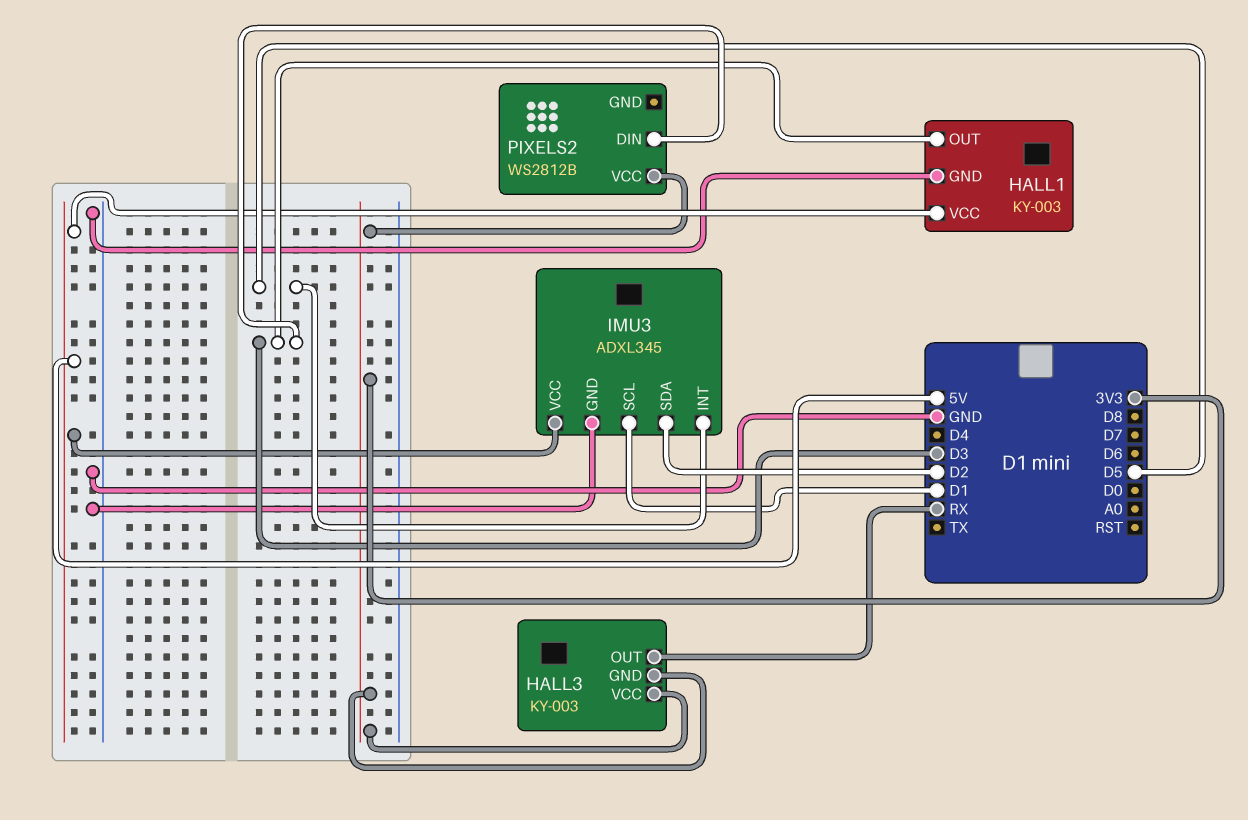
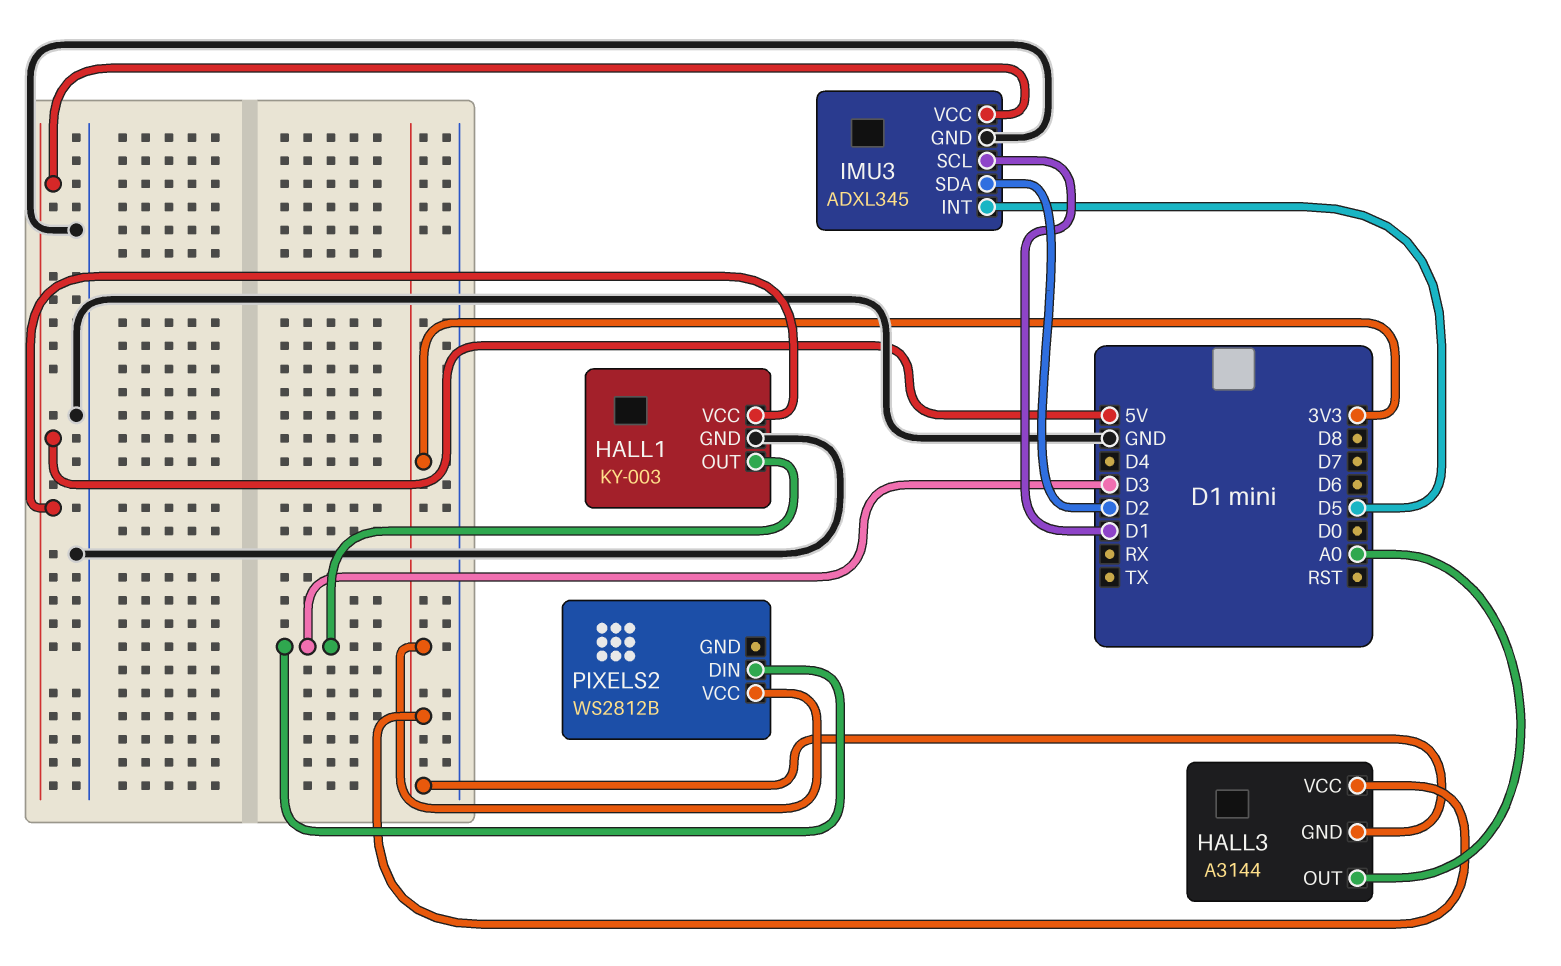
HALL3: KY-003 -> A3144
HALL3 pin OUT: RX -> A0

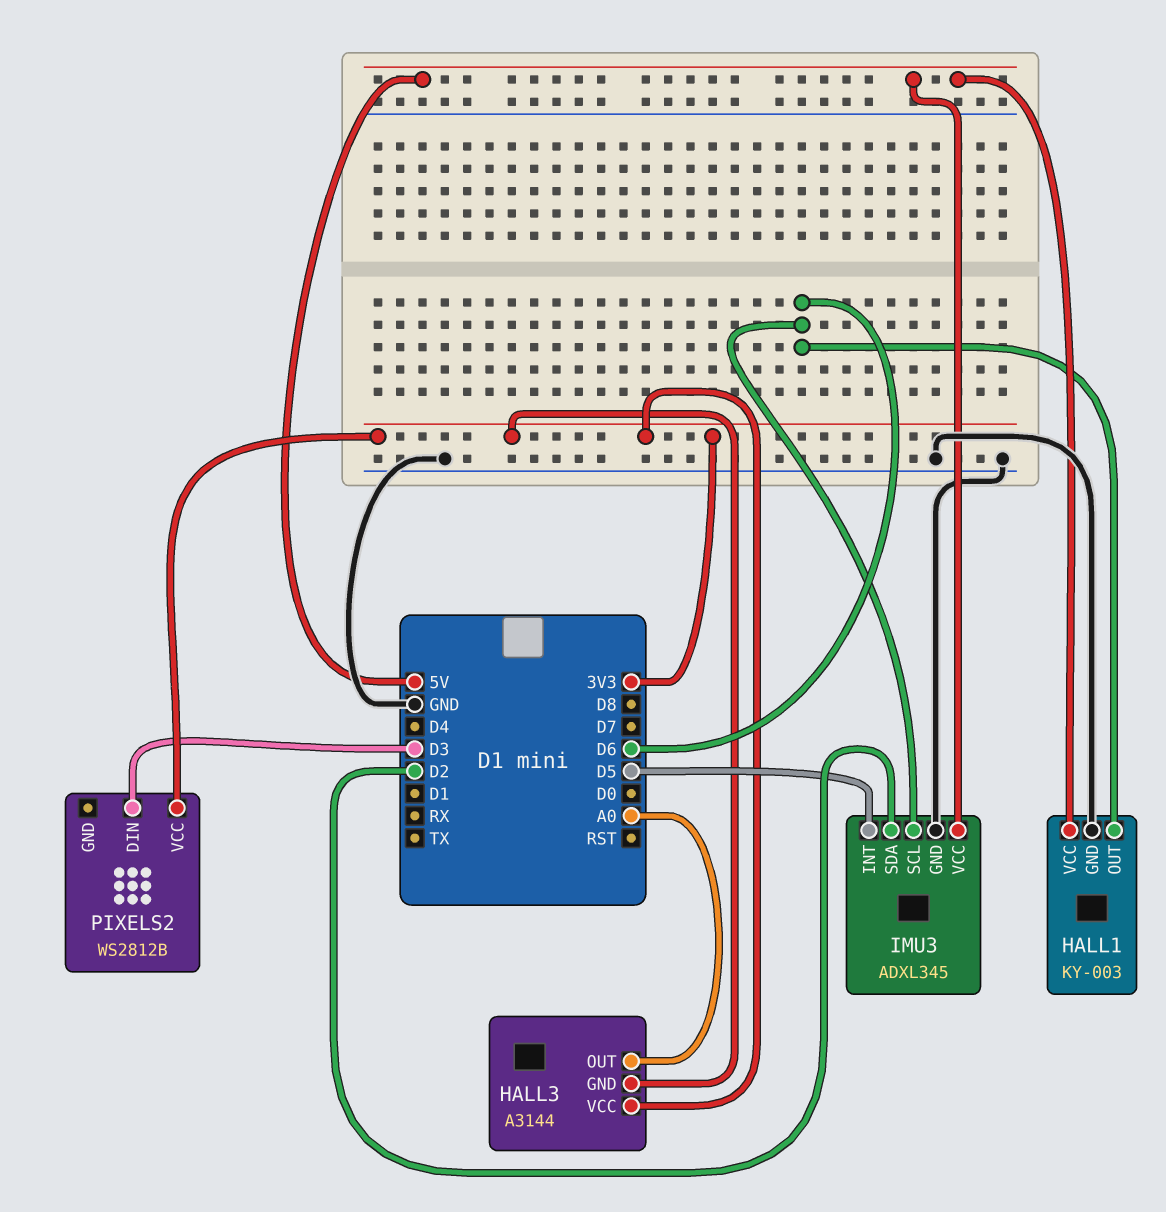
HALL1 pin OUT: D3 -> D6
IMU3 pin SCL: D1 -> D6

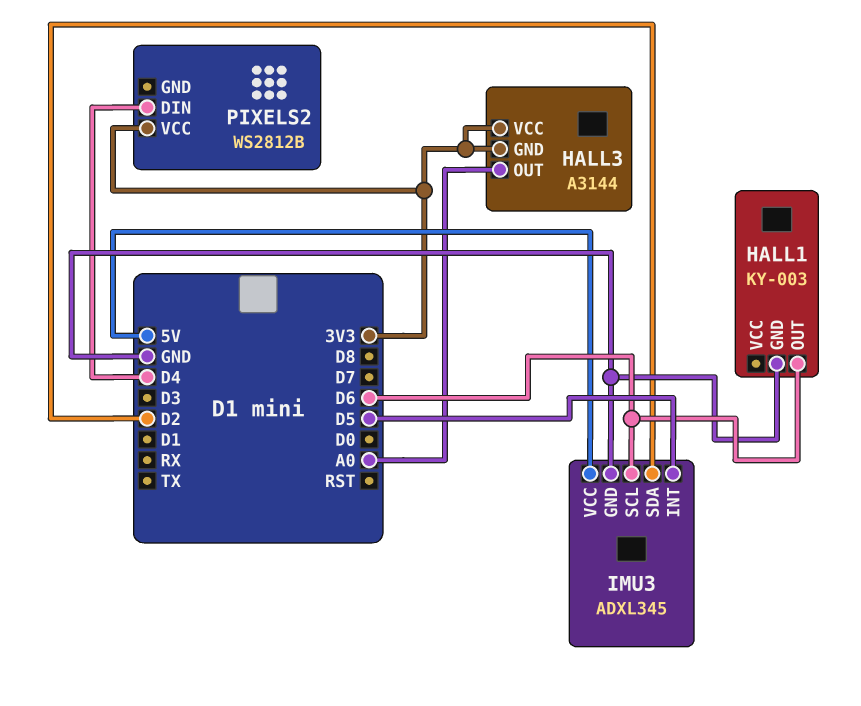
HALL1 pin VCC: 5V -> none
PIXELS2 pin DIN: D3 -> D4

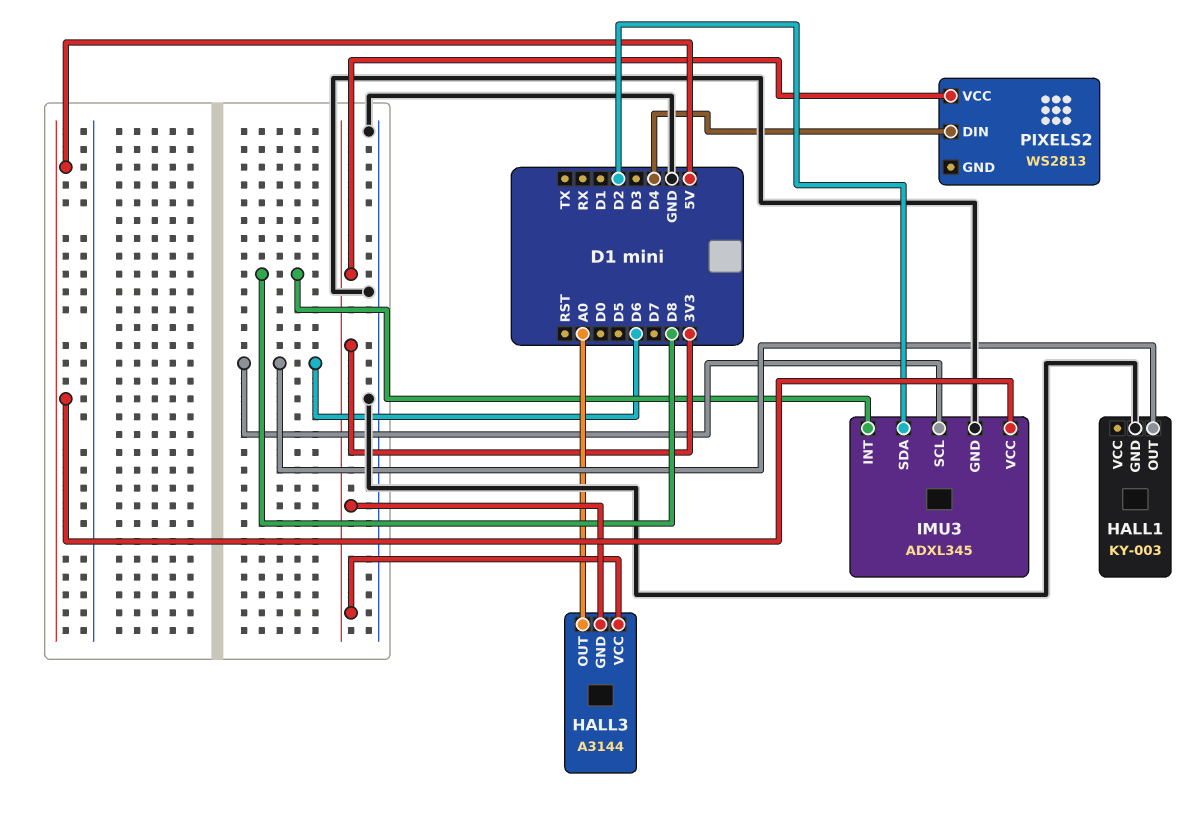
IMU3 pin INT: D5 -> D8
PIXELS2: WS2812B -> WS2813

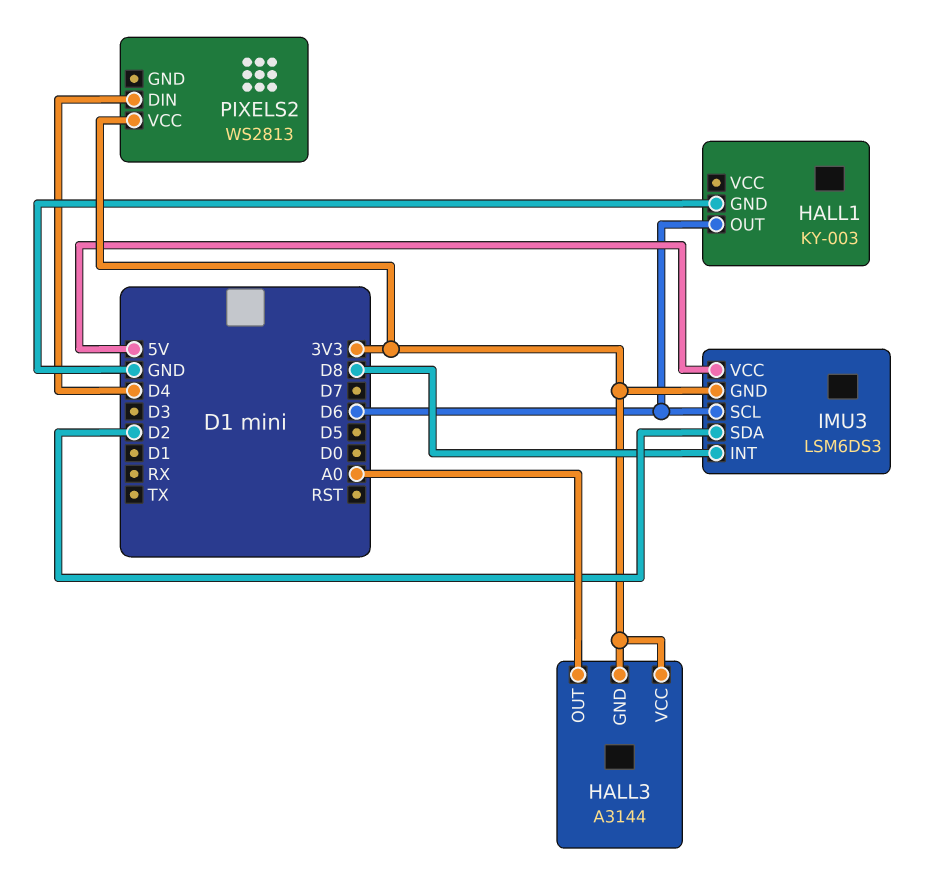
IMU3: ADXL345 -> LSM6DS3
IMU3 pin GND: GND -> 3V3

